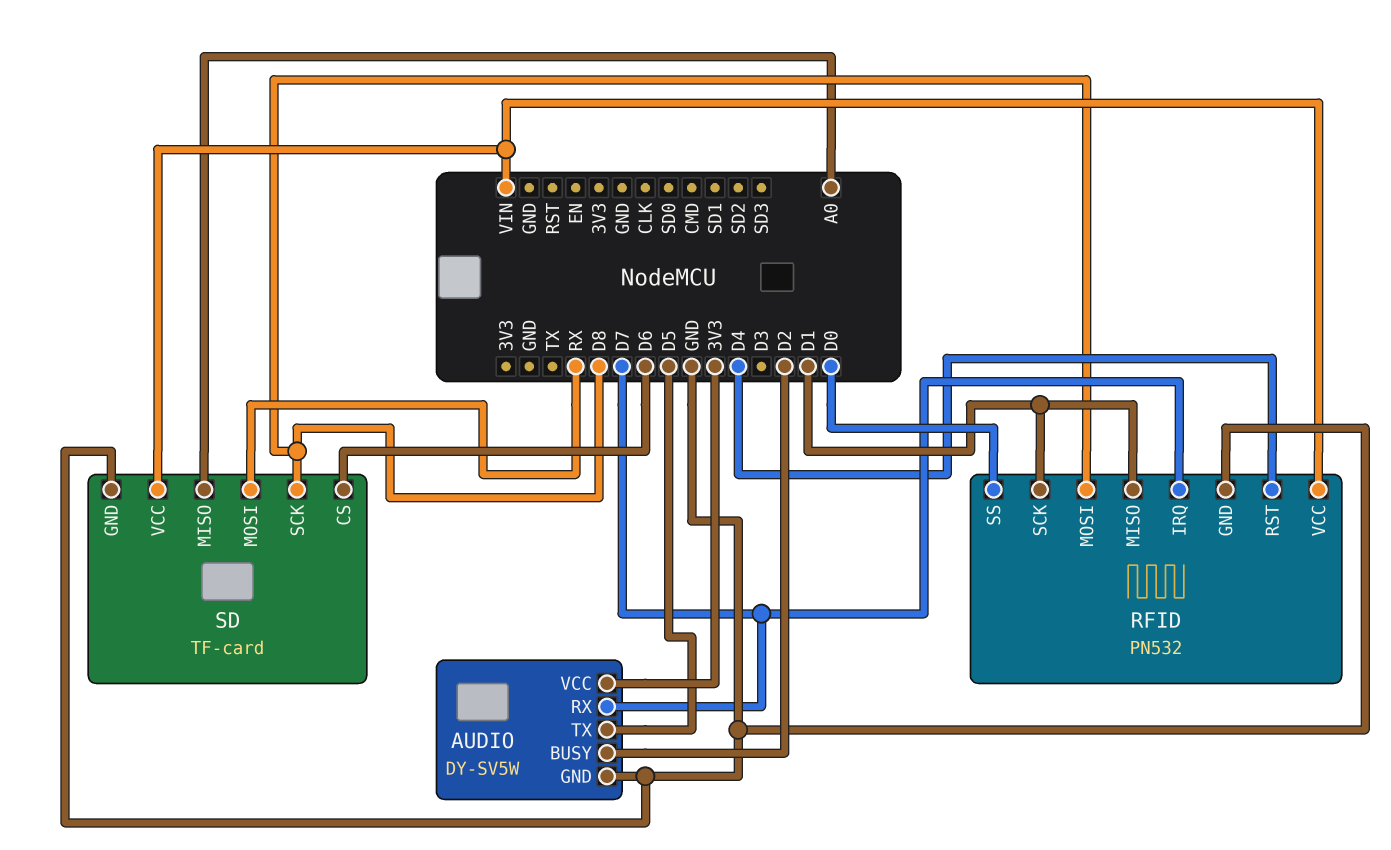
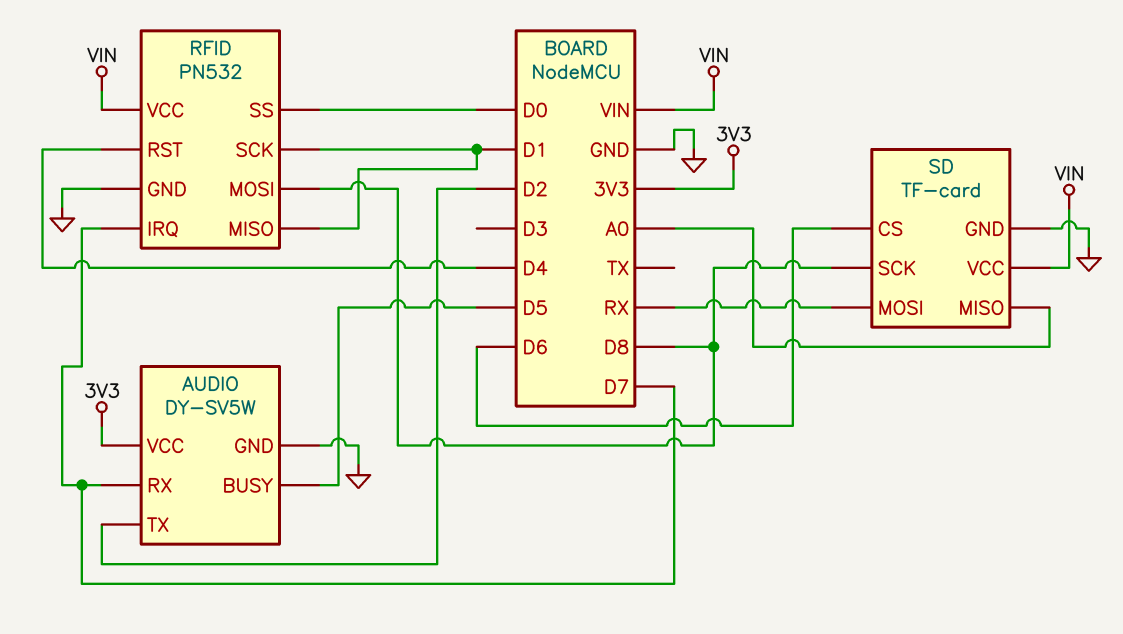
AUDIO pin BUSY: D2 -> D5
AUDIO pin TX: D5 -> D2

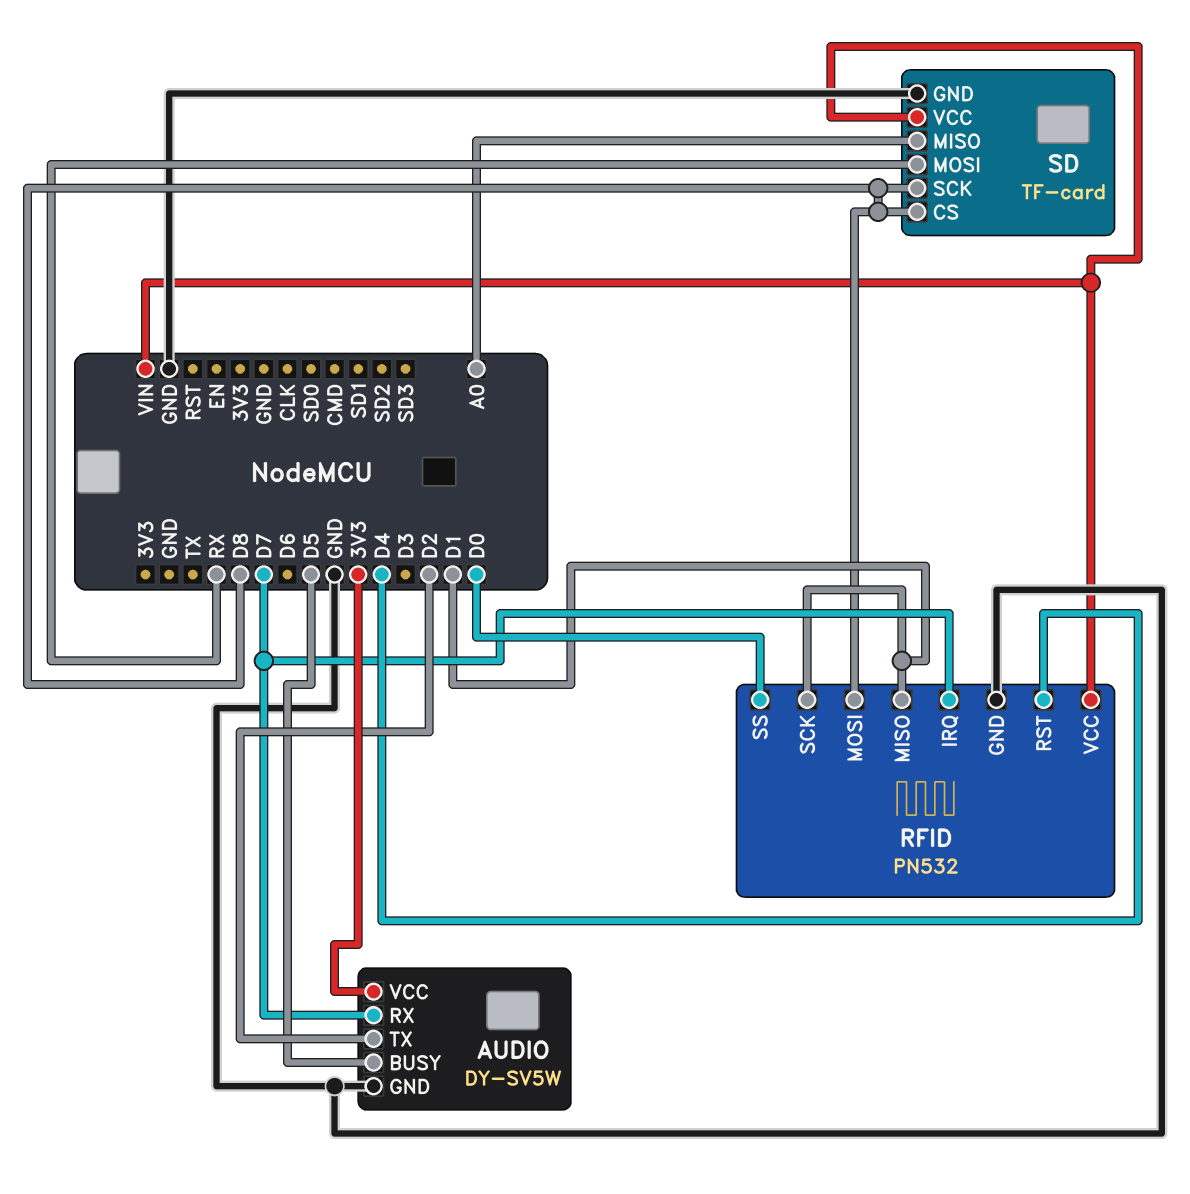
SD pin CS: D6 -> D8

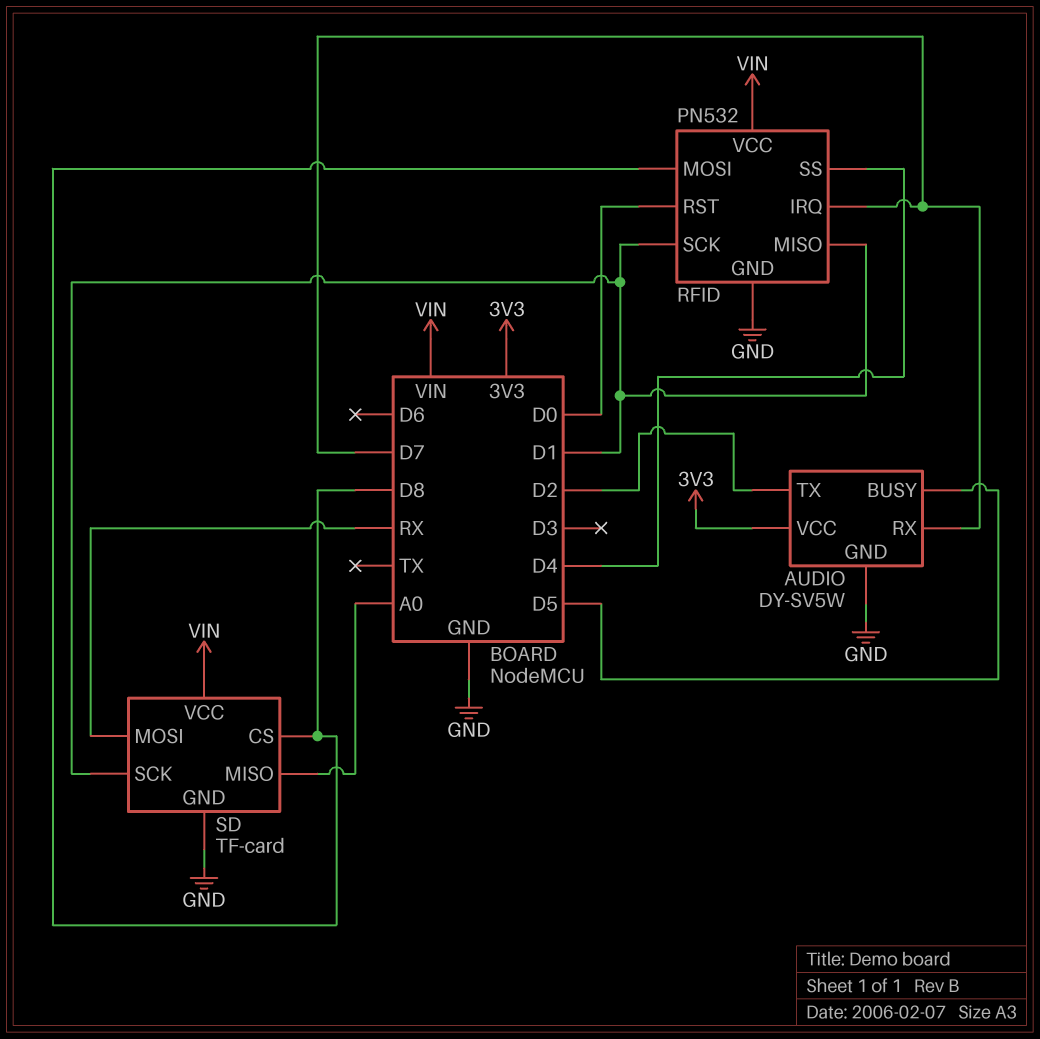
RFID pin RST: D4 -> D0
RFID pin SS: D0 -> D4
SD pin SCK: D8 -> D1

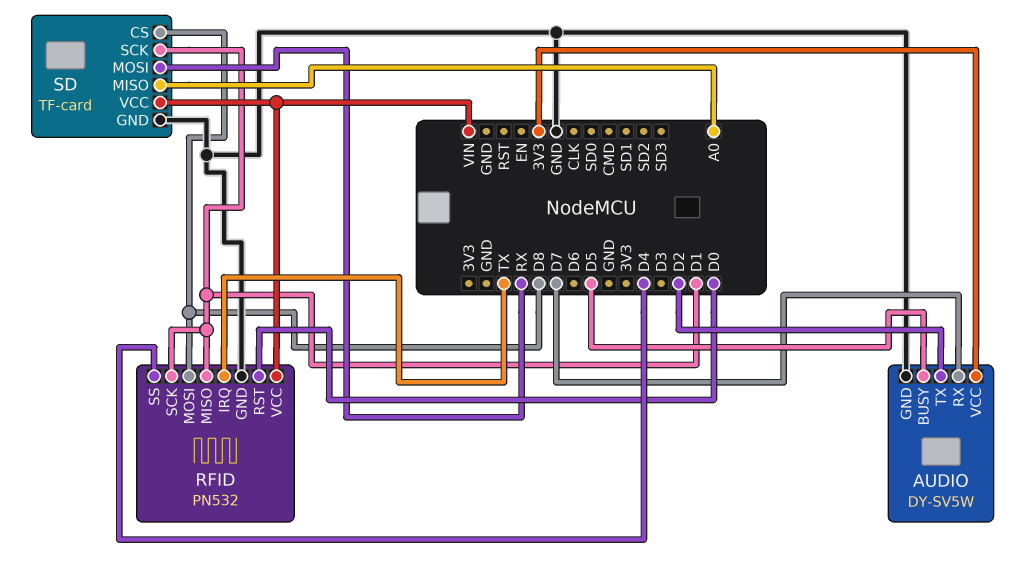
RFID pin IRQ: D7 -> TX

